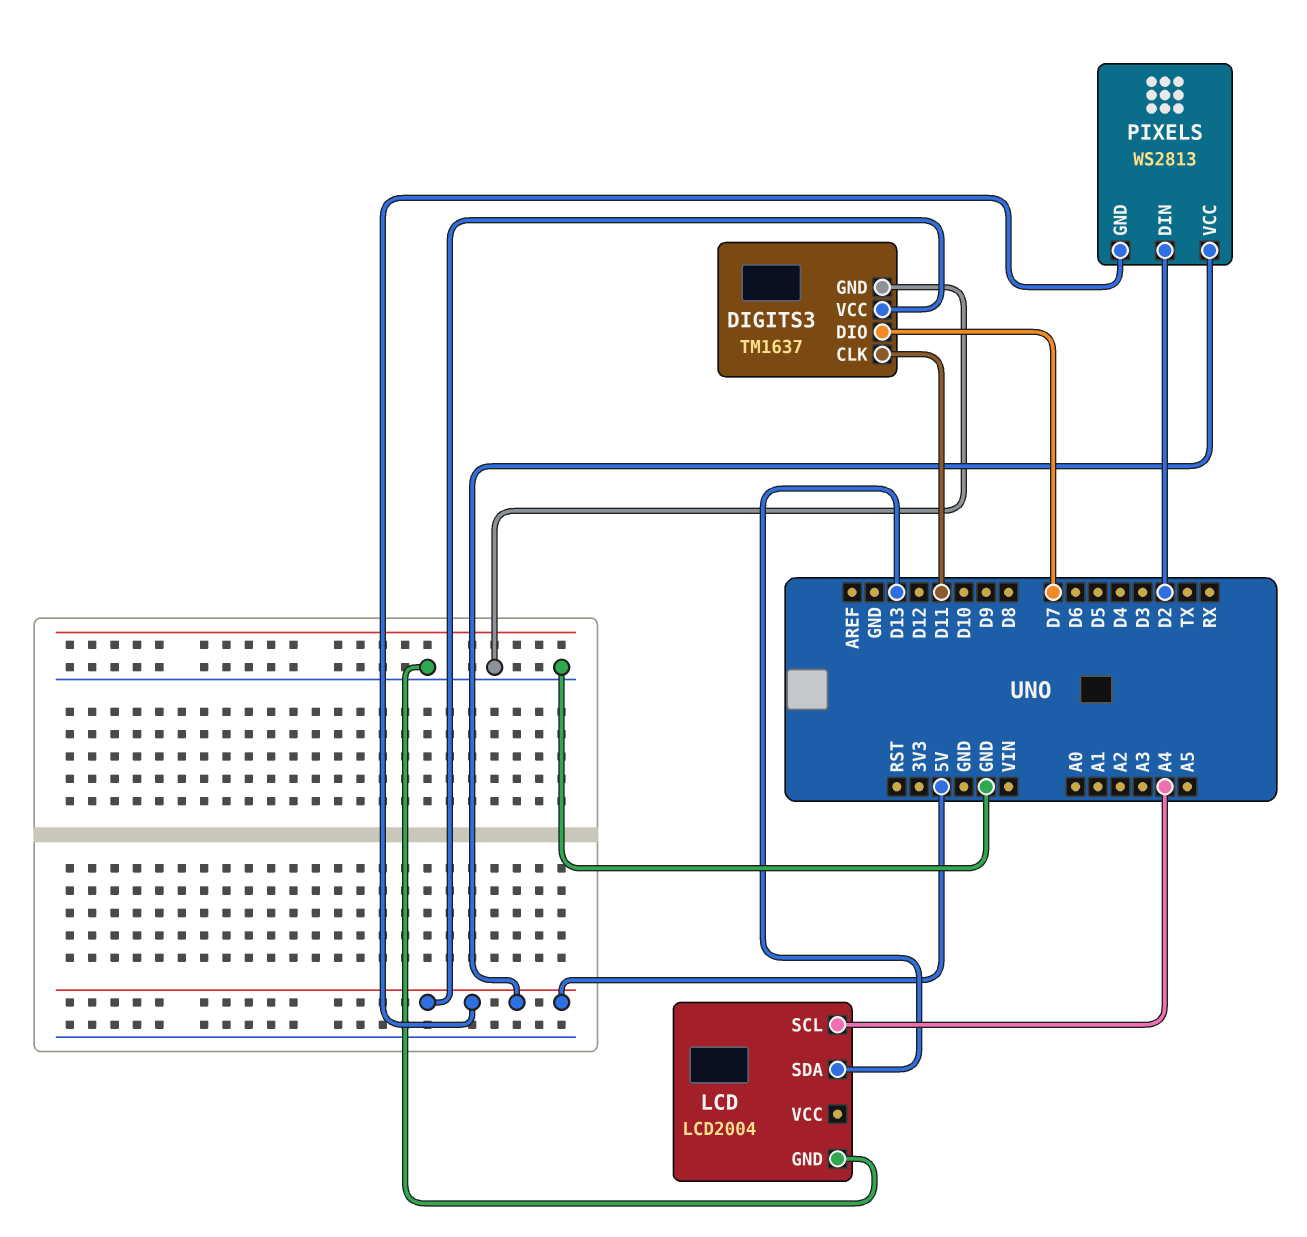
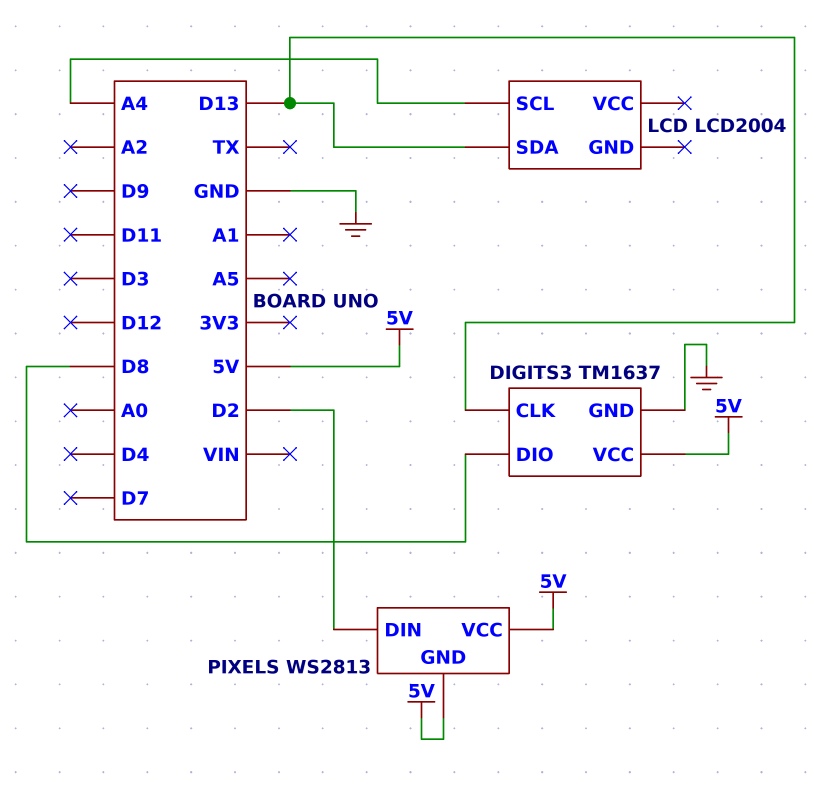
DIGITS3 pin CLK: D11 -> D13
DIGITS3 pin DIO: D7 -> D8
LCD pin GND: GND -> none

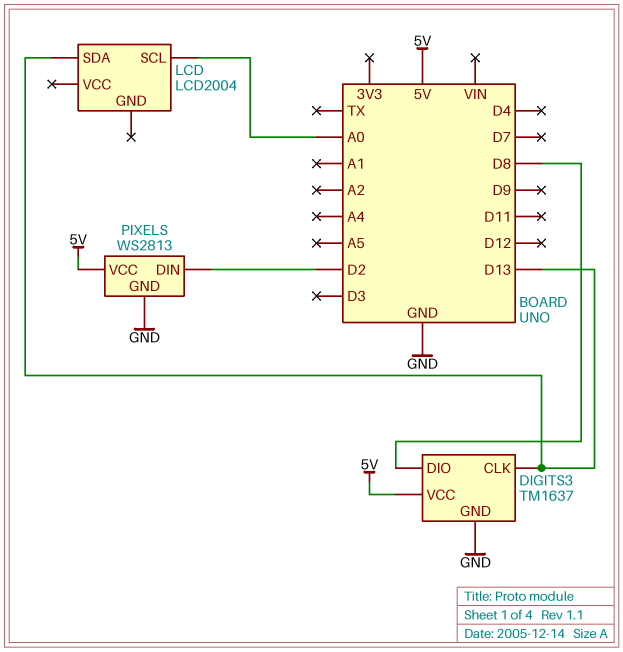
LCD pin SCL: A4 -> A0
PIXELS pin GND: 5V -> GND

